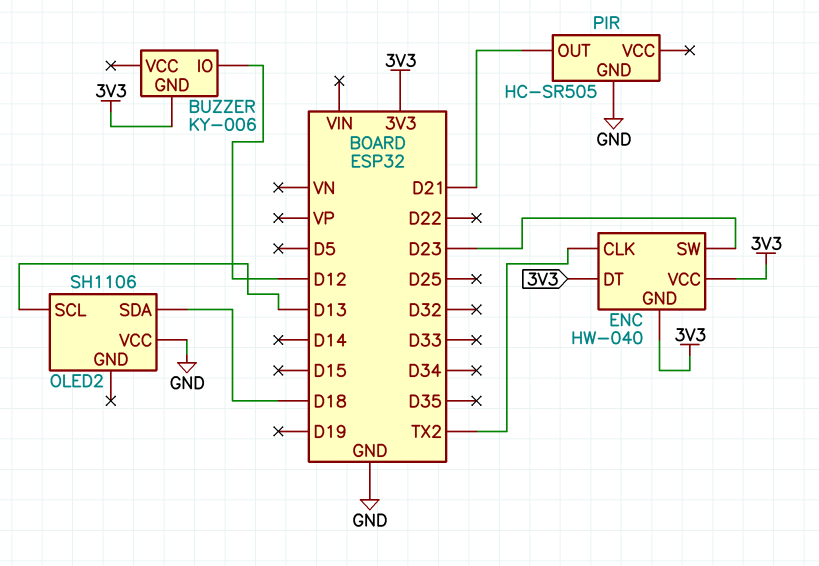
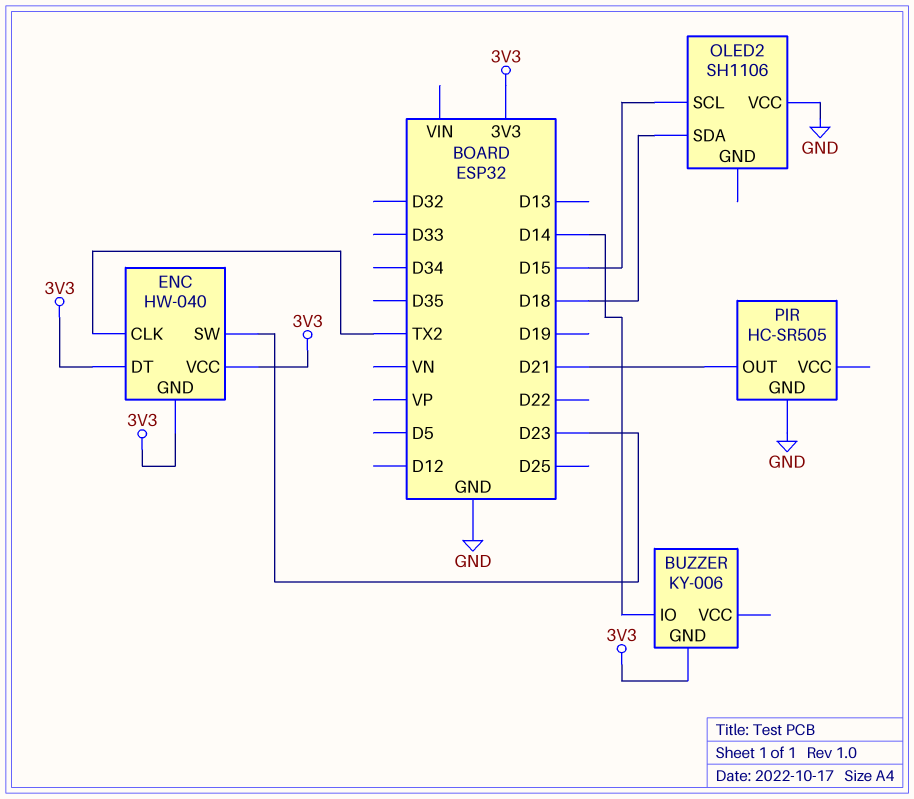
BUZZER pin IO: D12 -> D14
OLED2 pin SCL: D13 -> D15

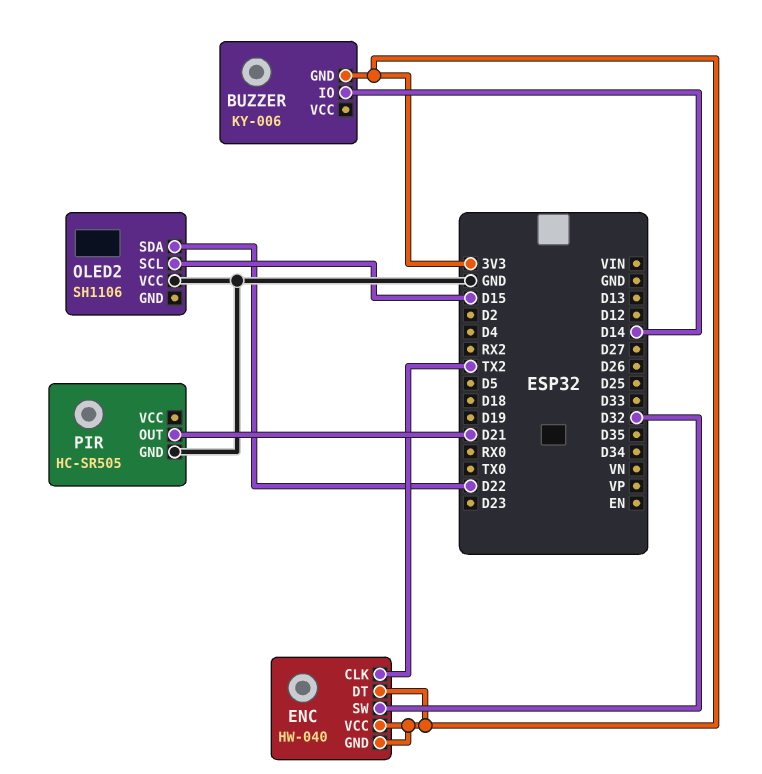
ENC pin SW: D23 -> D32
OLED2 pin SDA: D18 -> D22

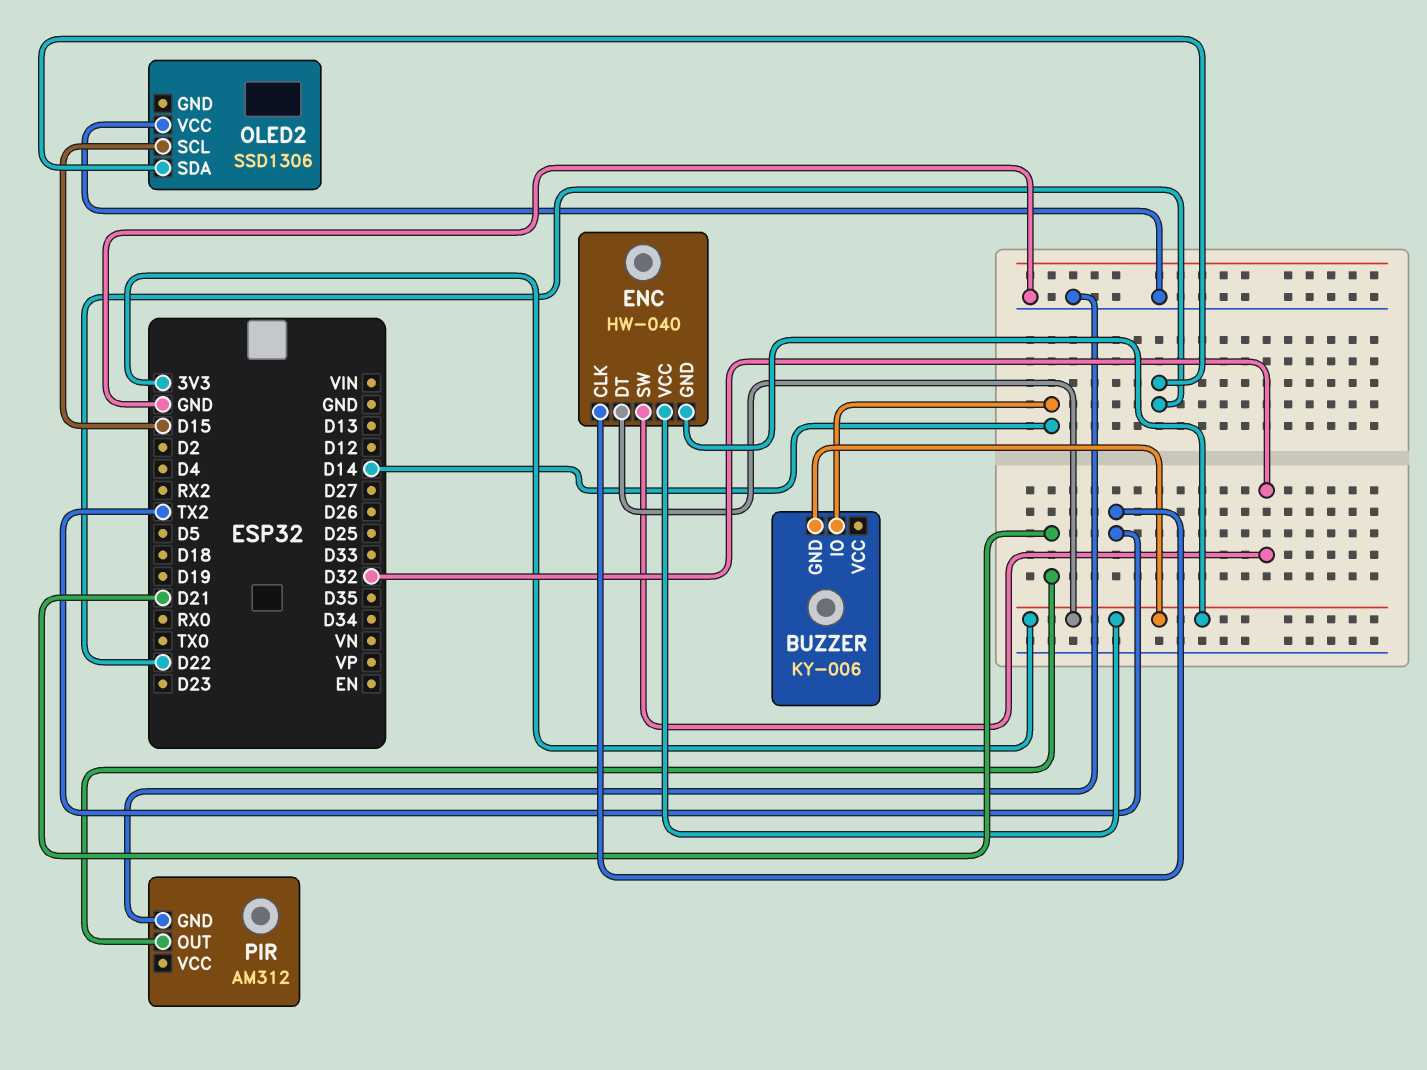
OLED2: SH1106 -> SSD1306
PIR: HC-SR505 -> AM312

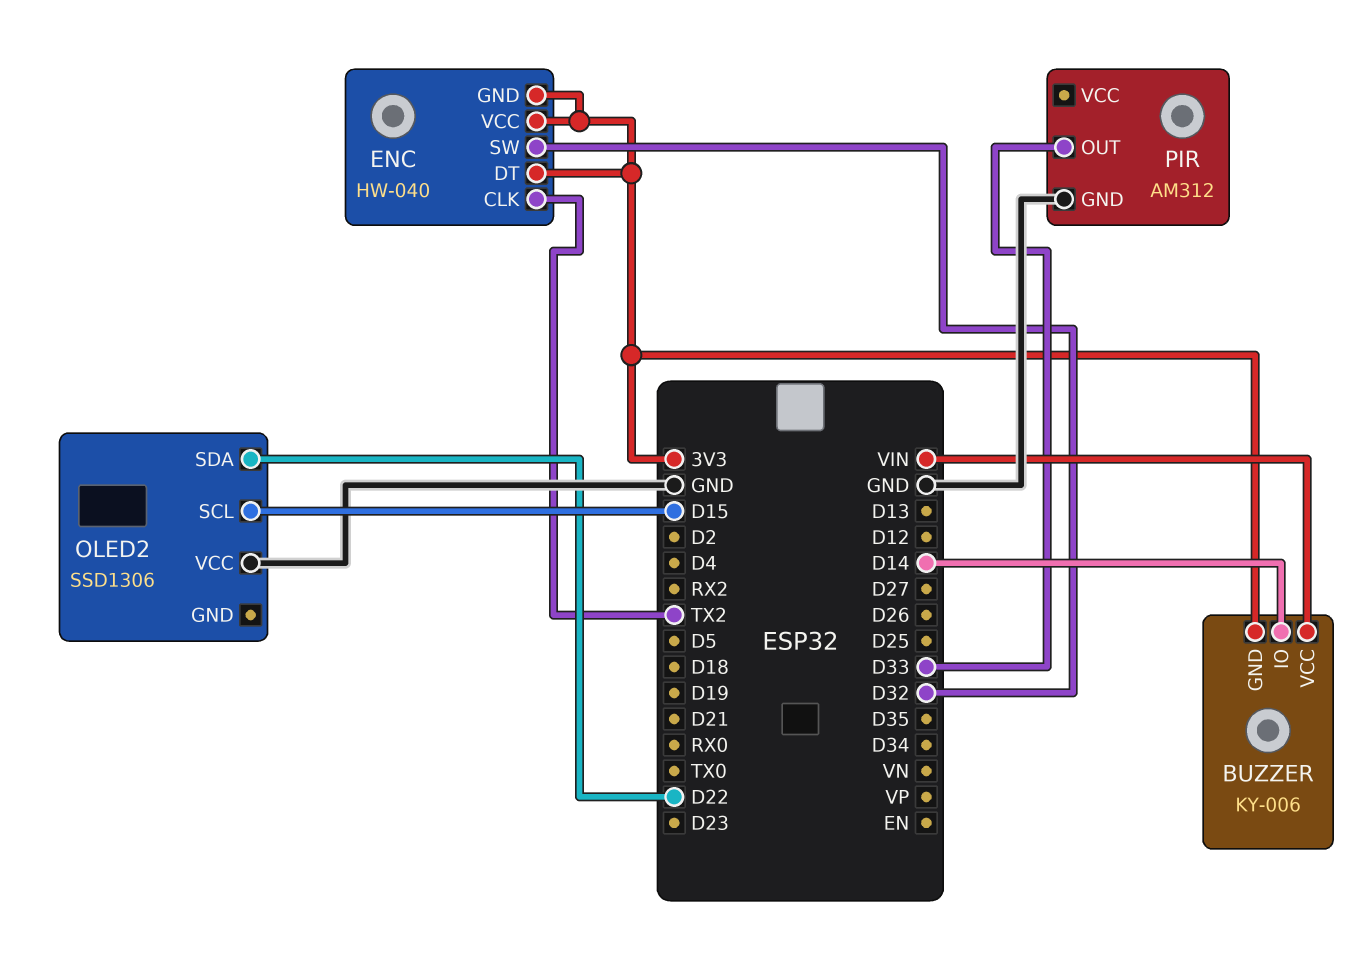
BUZZER pin VCC: none -> VIN
PIR pin OUT: D21 -> D33

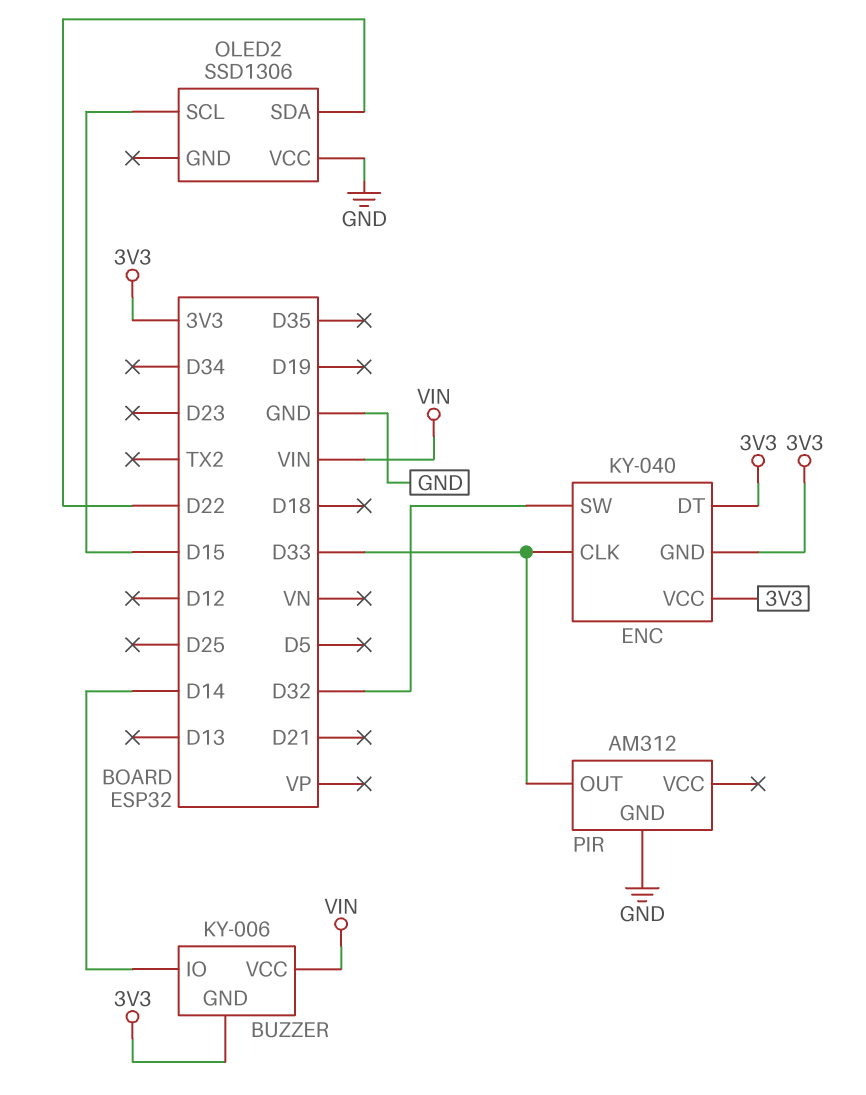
ENC: HW-040 -> KY-040
ENC pin CLK: TX2 -> D33

